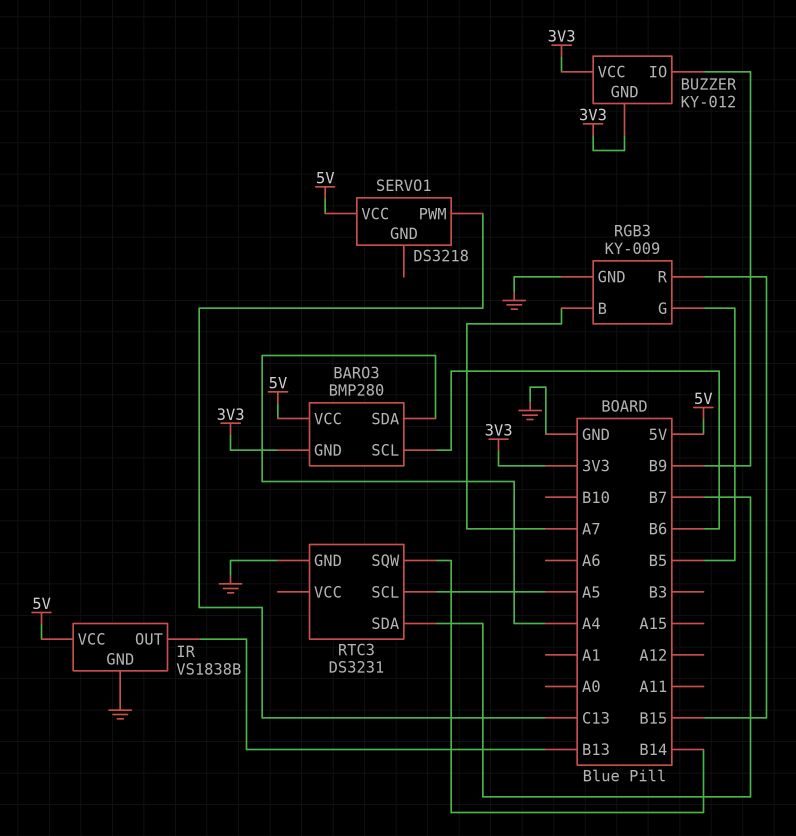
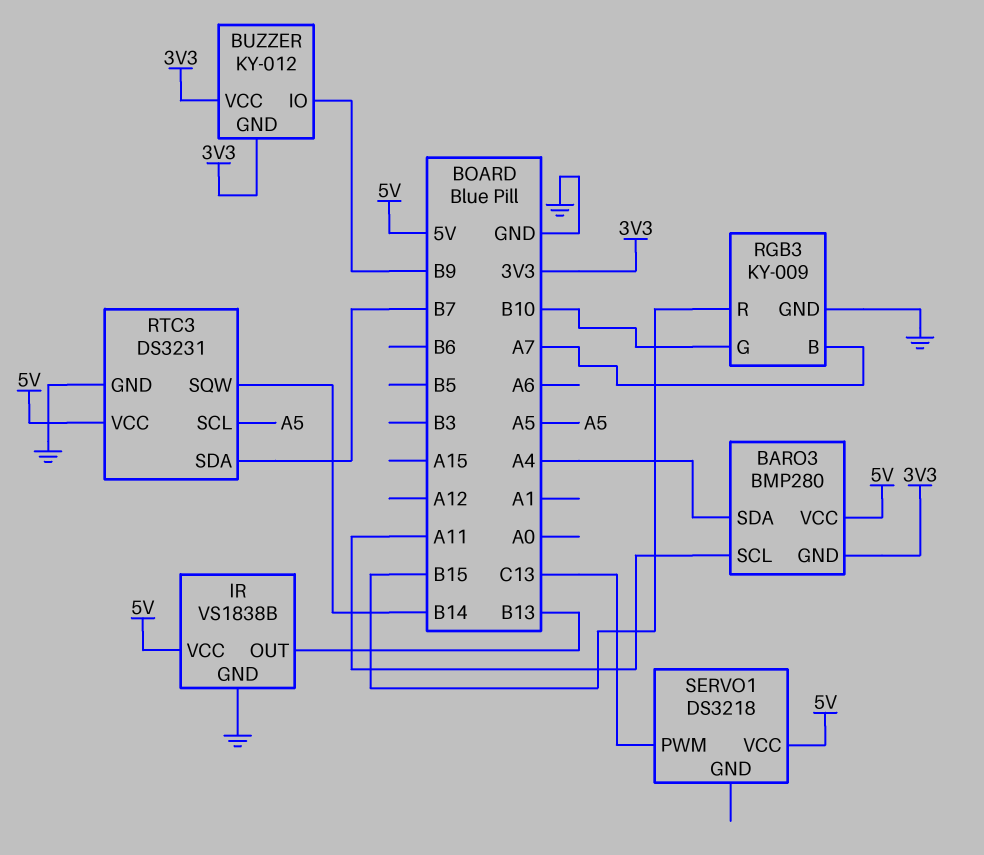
BARO3 pin SCL: B6 -> A11
RGB3 pin G: B5 -> B10
RTC3 pin VCC: none -> 5V

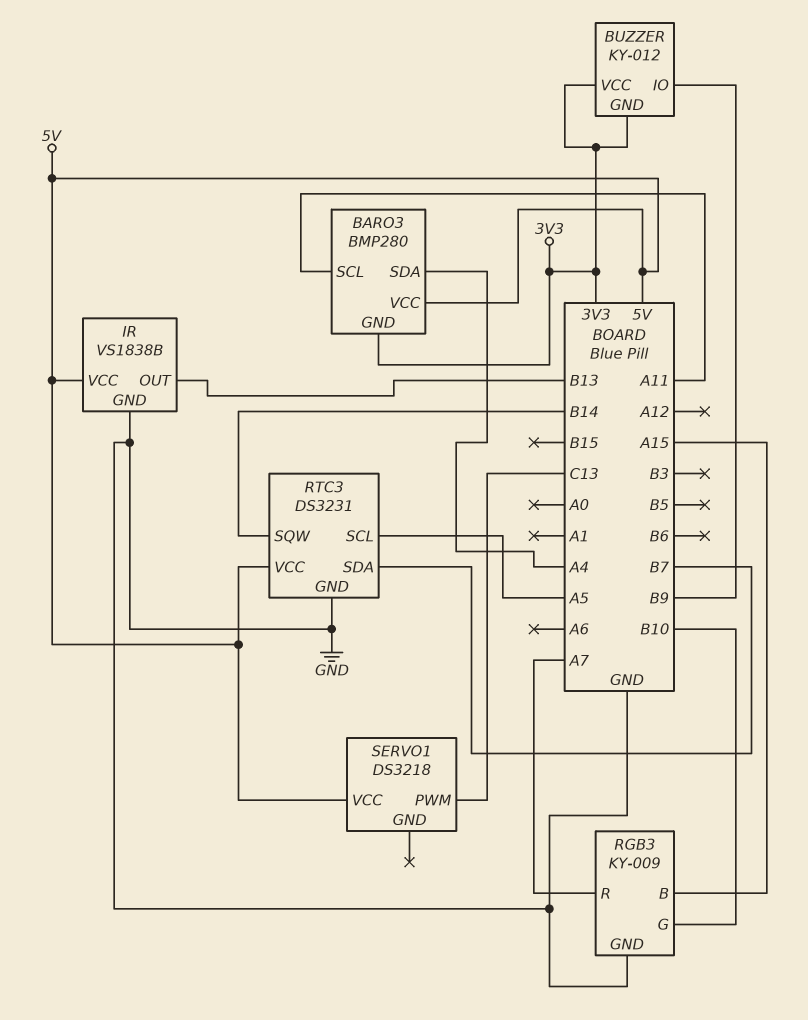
RGB3 pin B: A7 -> A15
RGB3 pin R: B15 -> A7

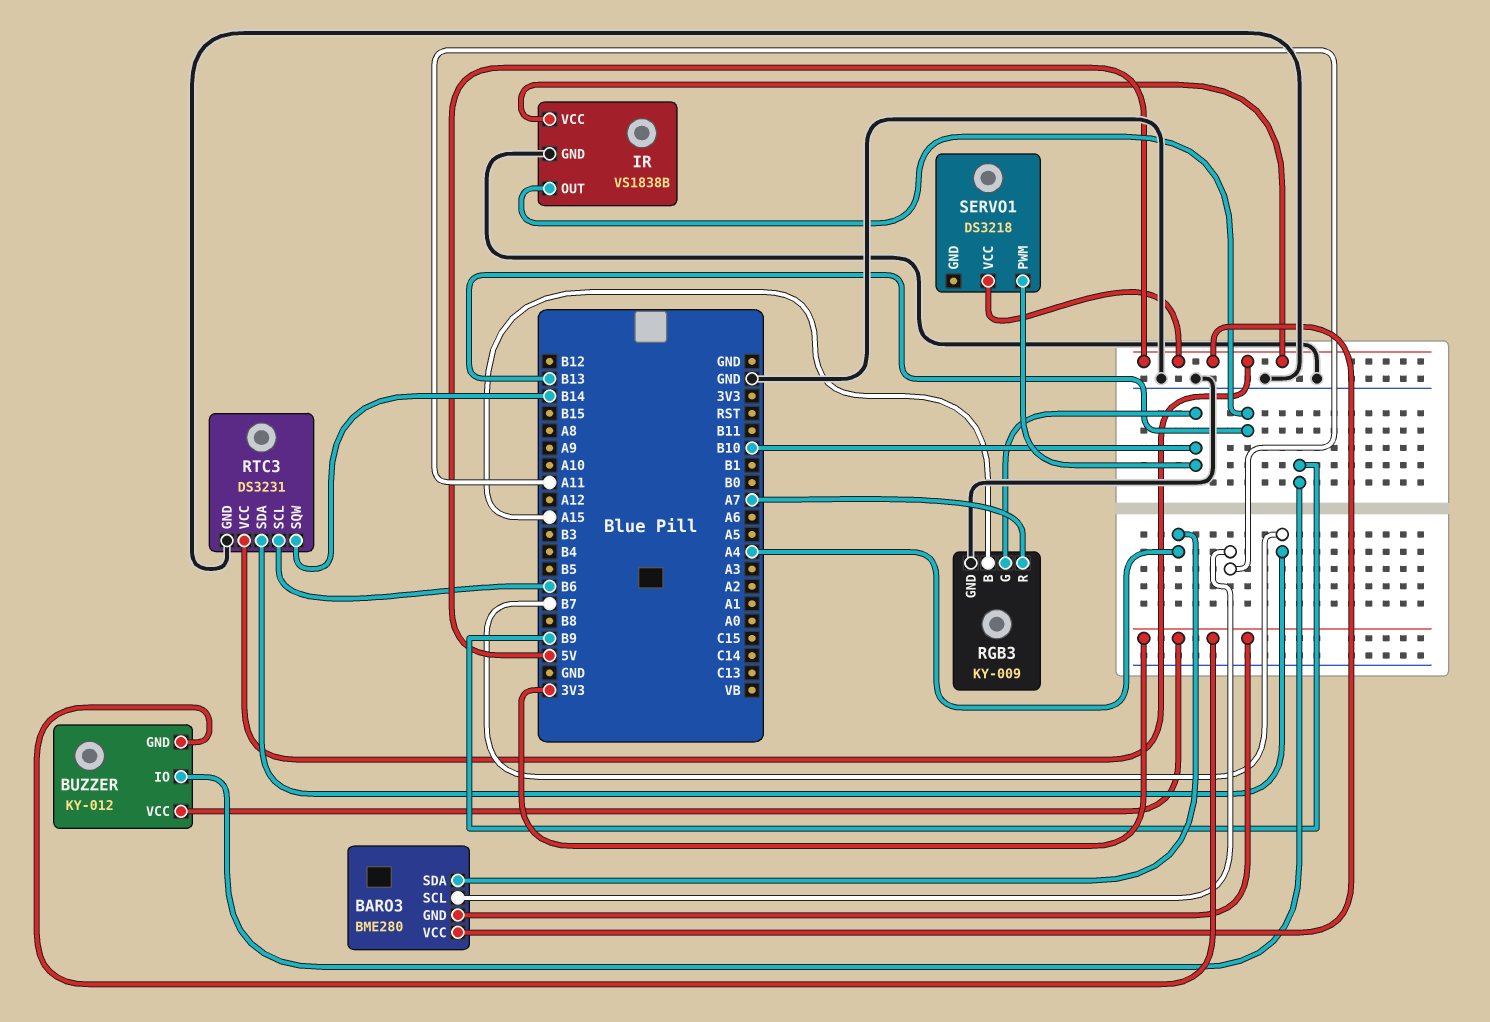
BARO3: BMP280 -> BME280
RTC3 pin SCL: A5 -> B6
SERVO1 pin PWM: C13 -> B10

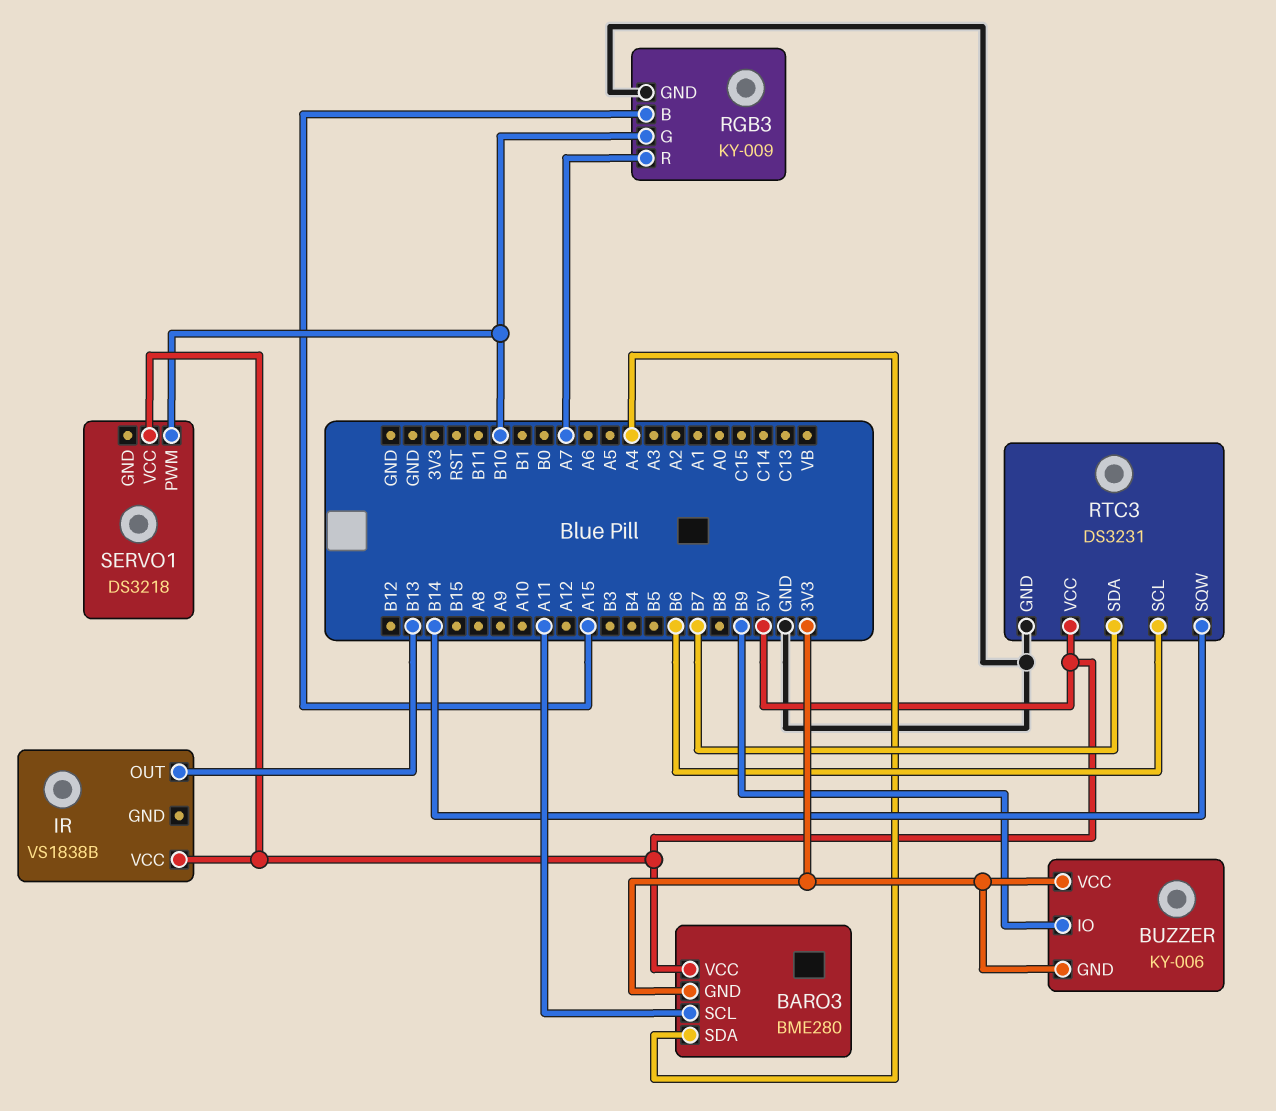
BUZZER: KY-012 -> KY-006
IR pin GND: GND -> none

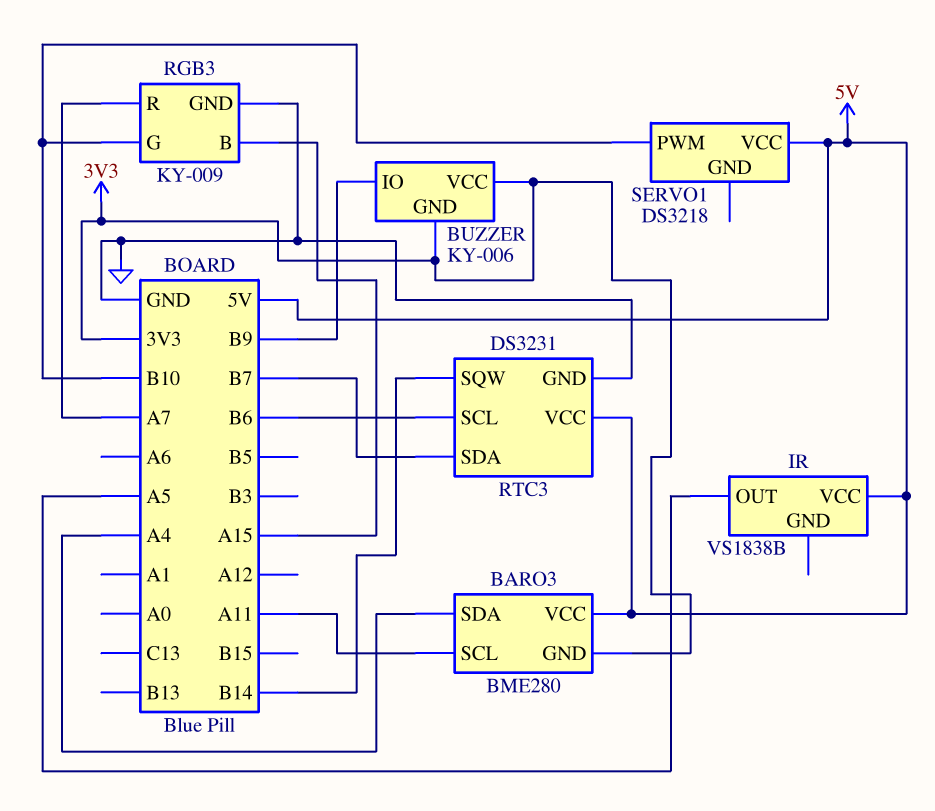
IR pin OUT: B13 -> A5

